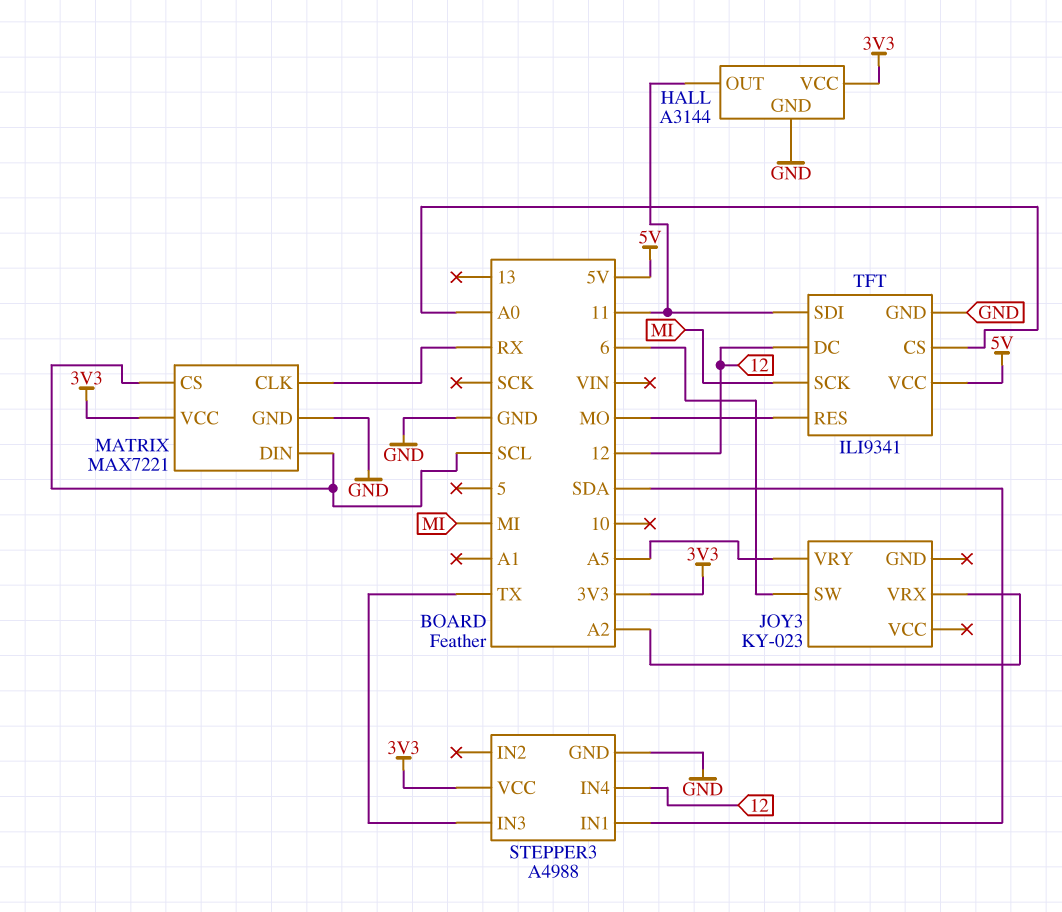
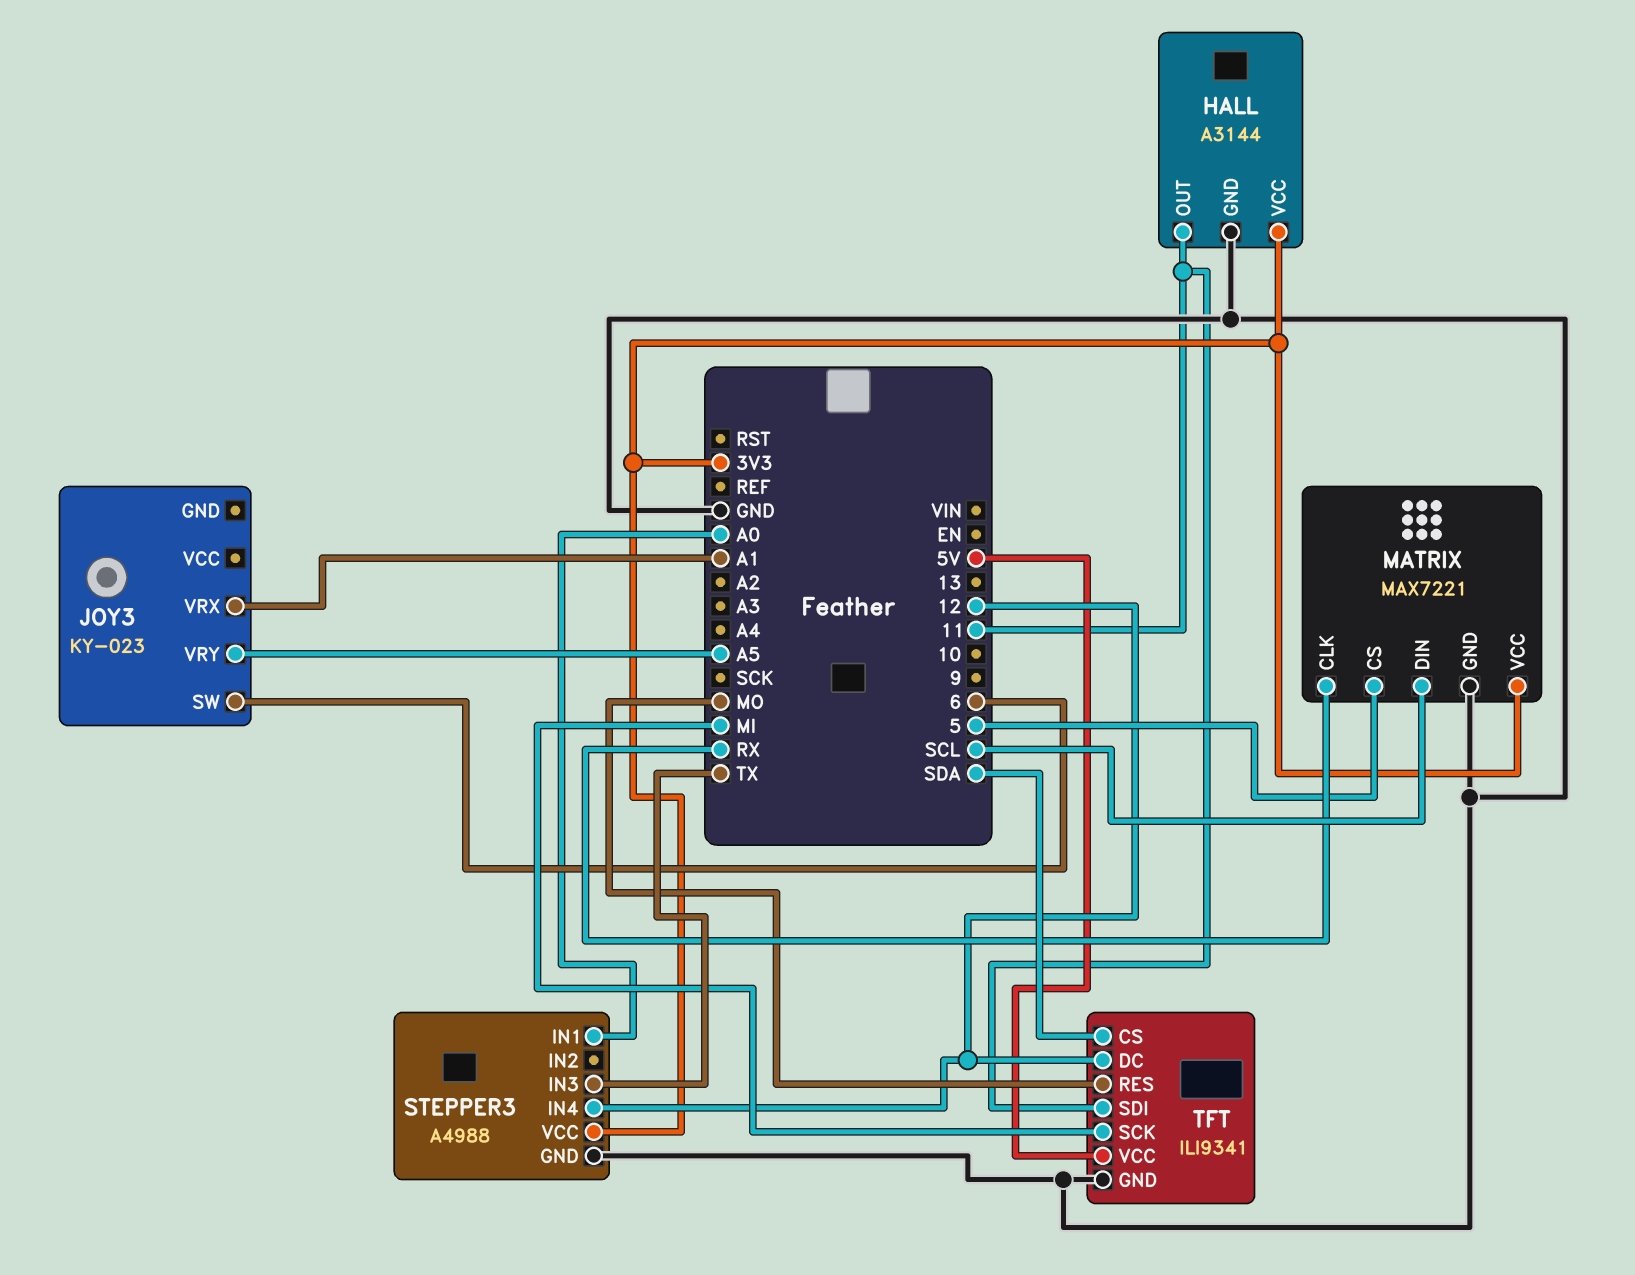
JOY3 pin VRX: A2 -> A1
MATRIX pin CS: SCL -> 5
STEPPER3 pin IN1: SDA -> A0
TFT pin CS: A0 -> SDA

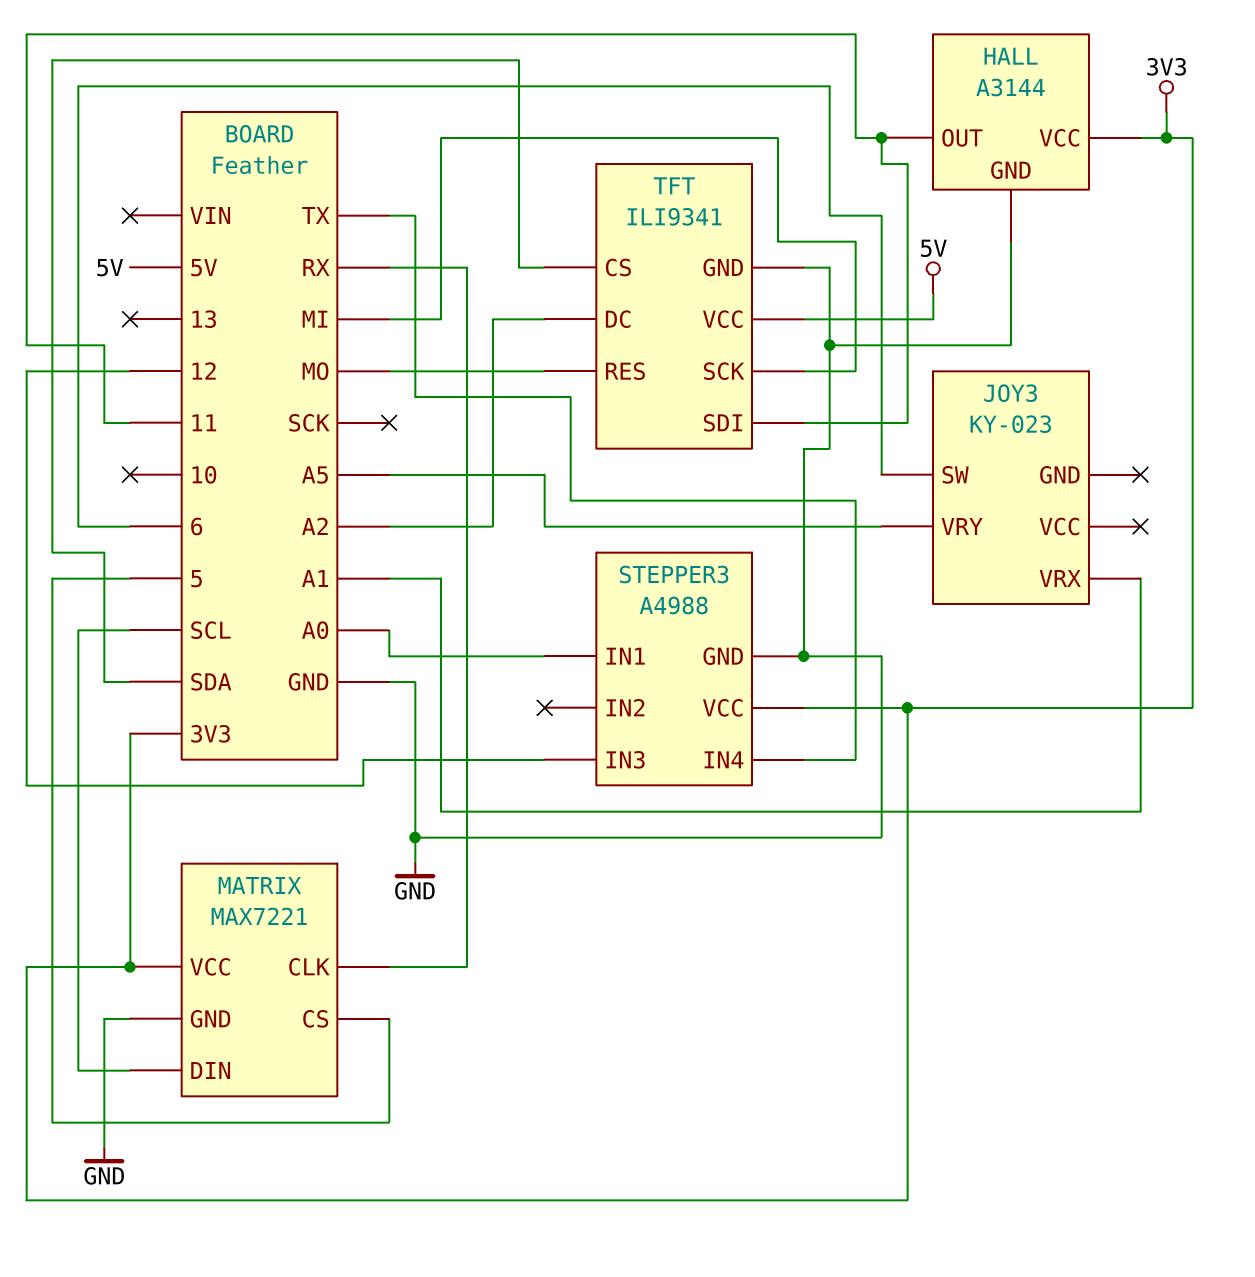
STEPPER3 pin IN3: TX -> 12
STEPPER3 pin IN4: 12 -> TX
TFT pin DC: 12 -> A2

